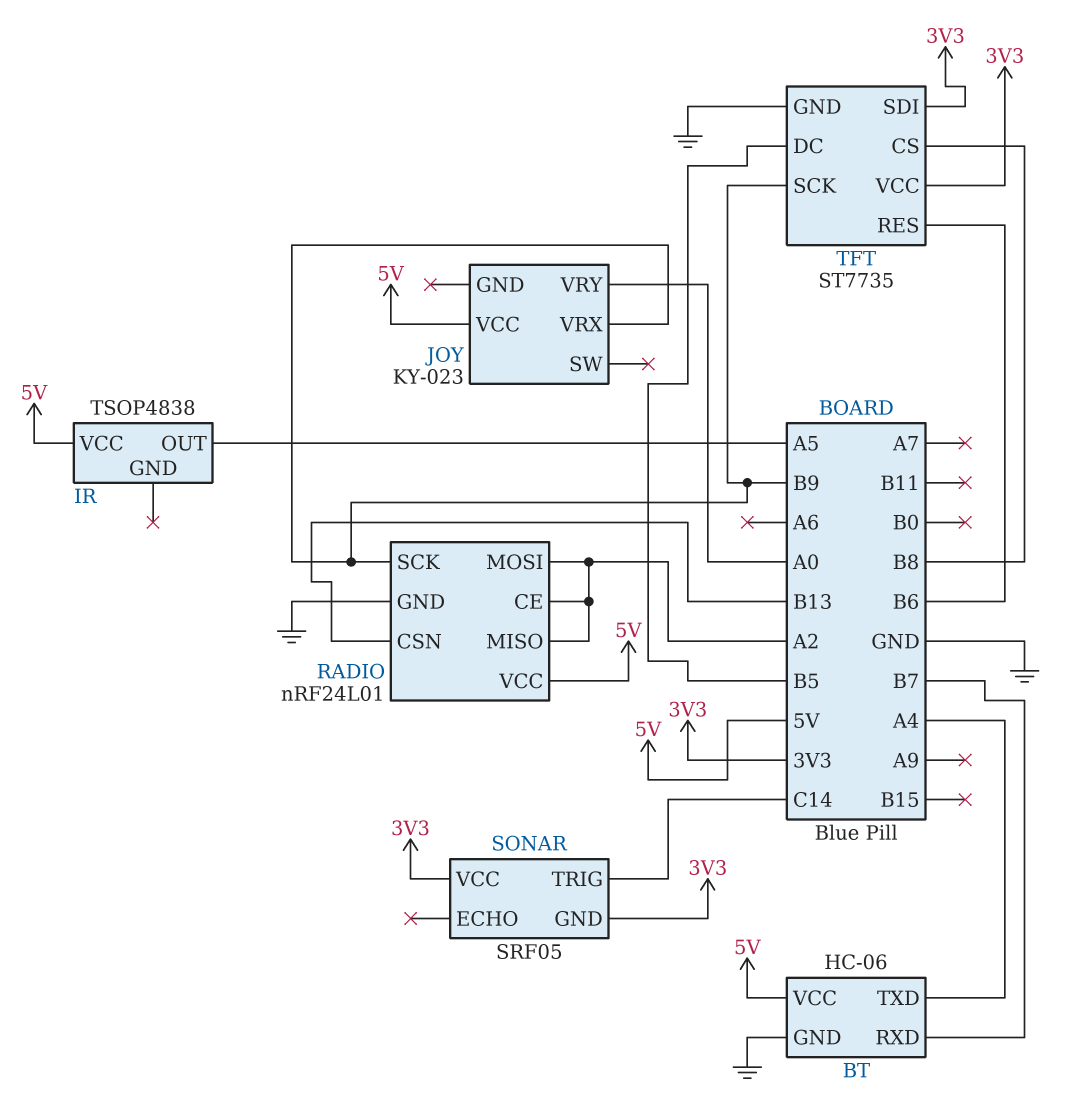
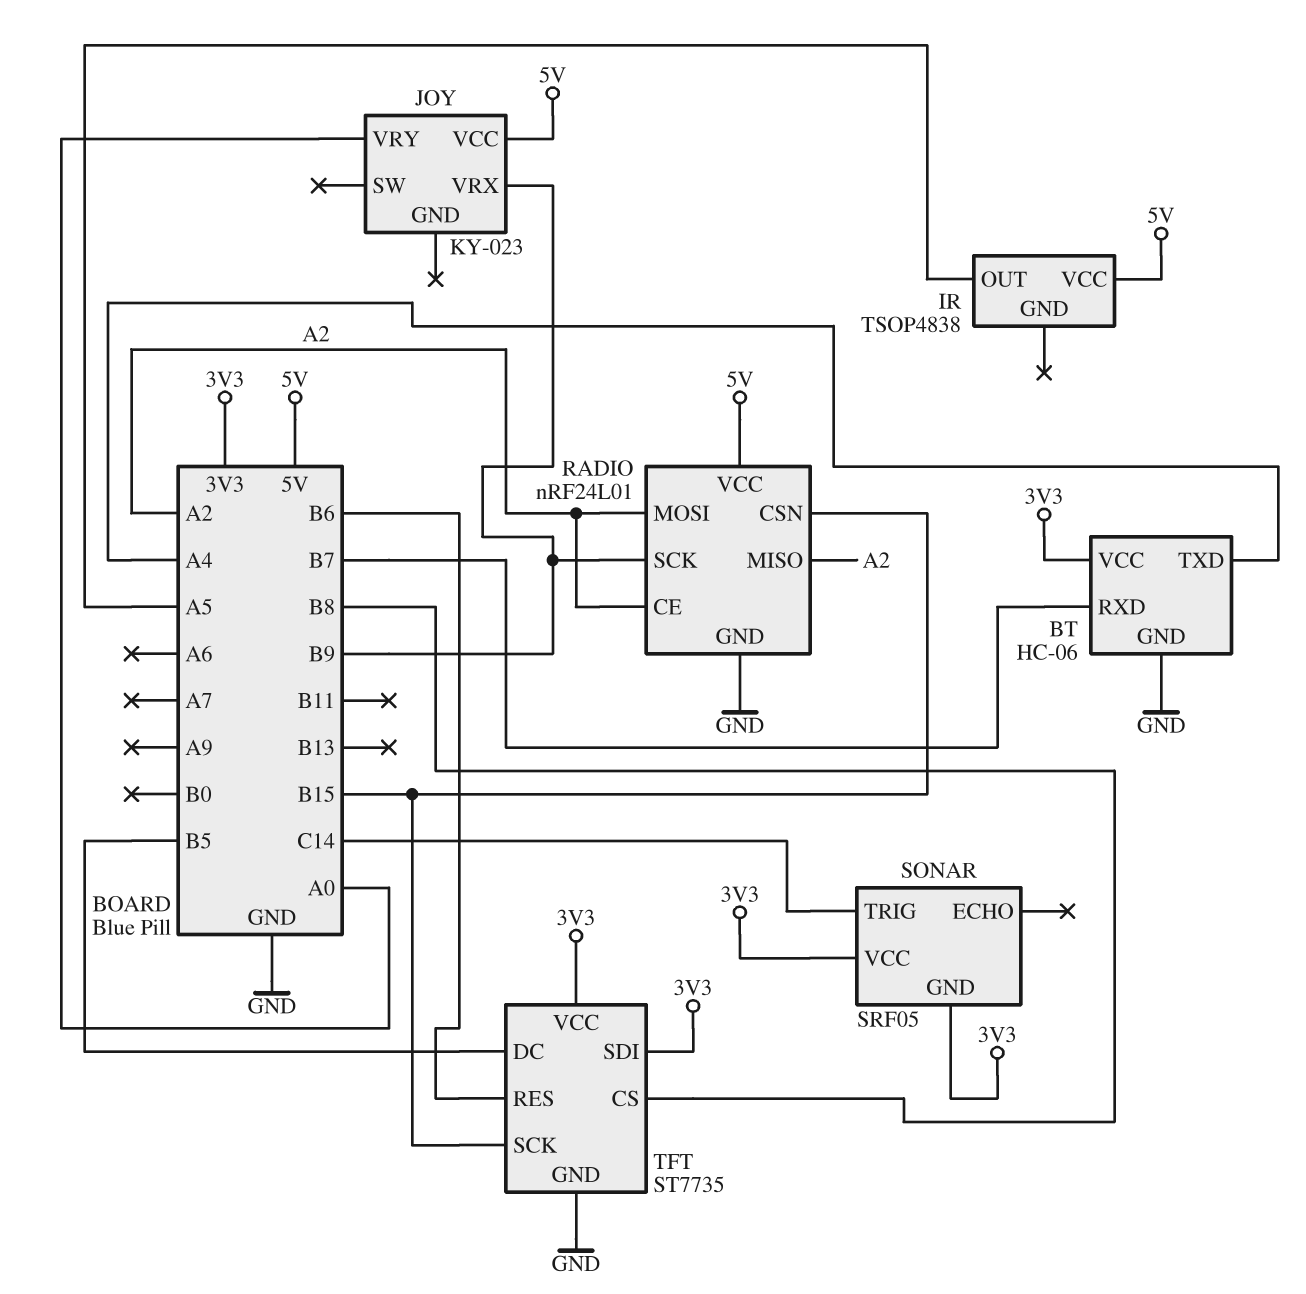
BT pin VCC: 5V -> 3V3
RADIO pin CSN: B13 -> B15
TFT pin SCK: B9 -> B15

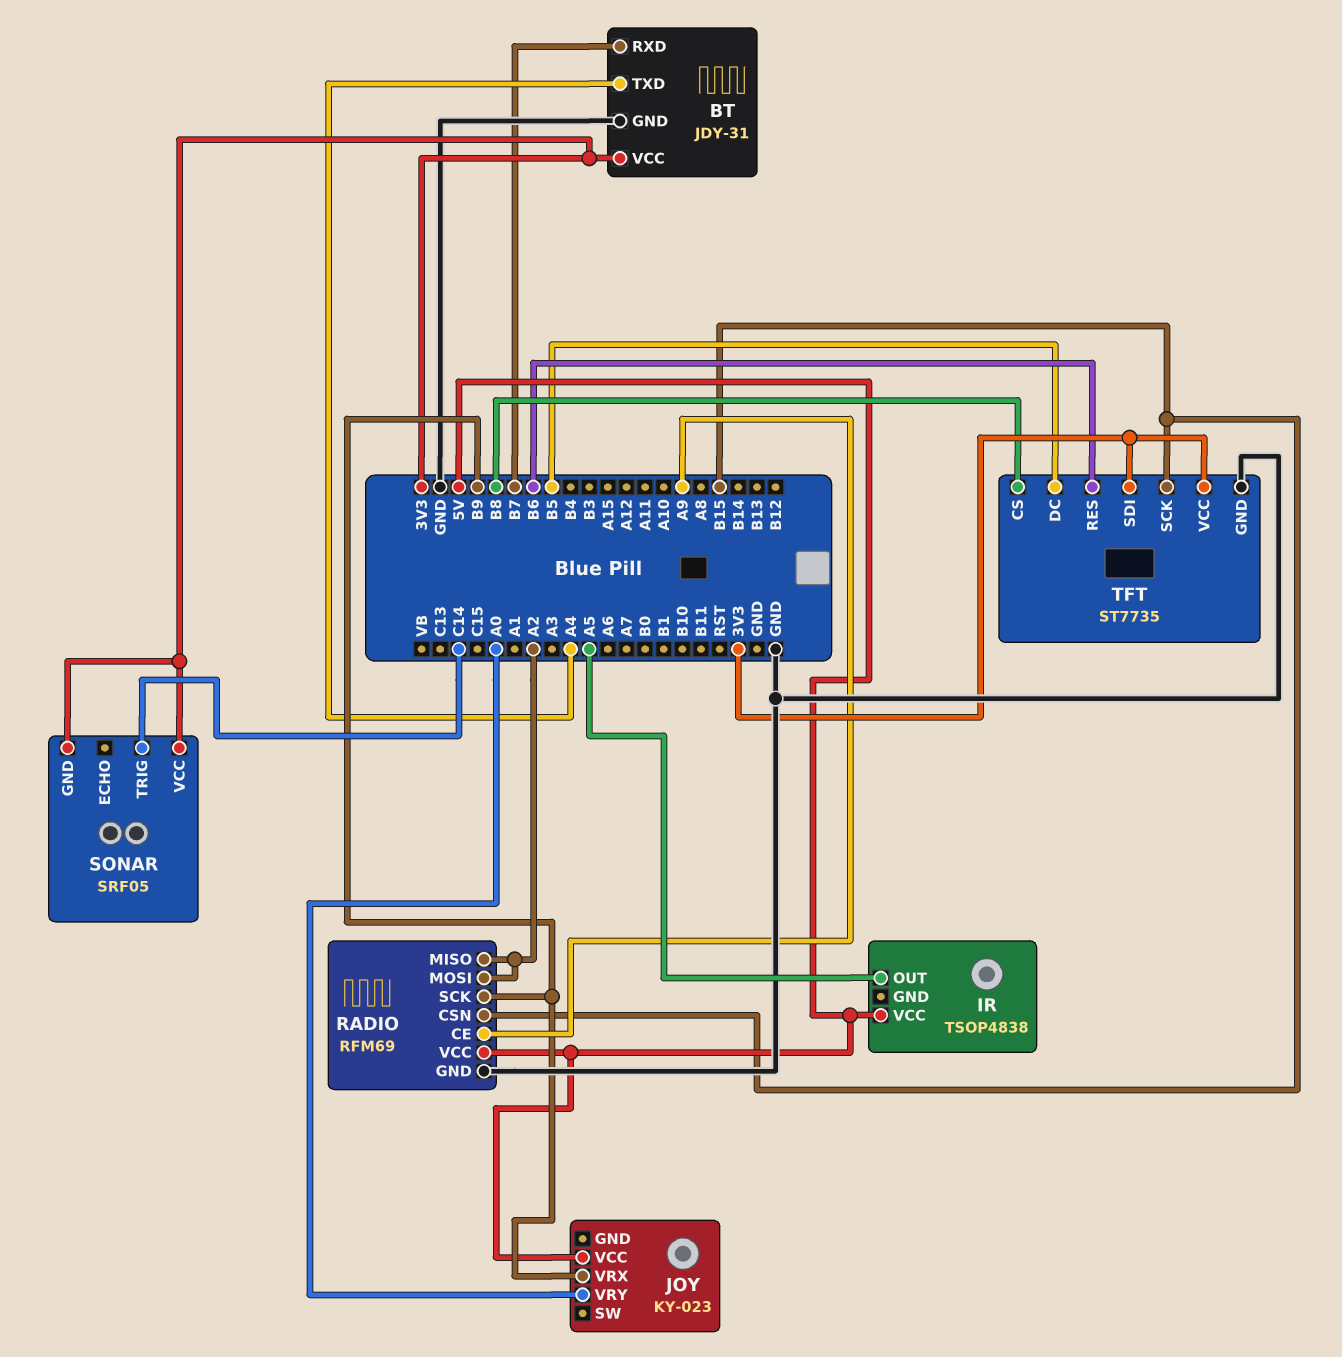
BT: HC-06 -> JDY-31
RADIO: nRF24L01 -> RFM69
RADIO pin CE: A2 -> A9

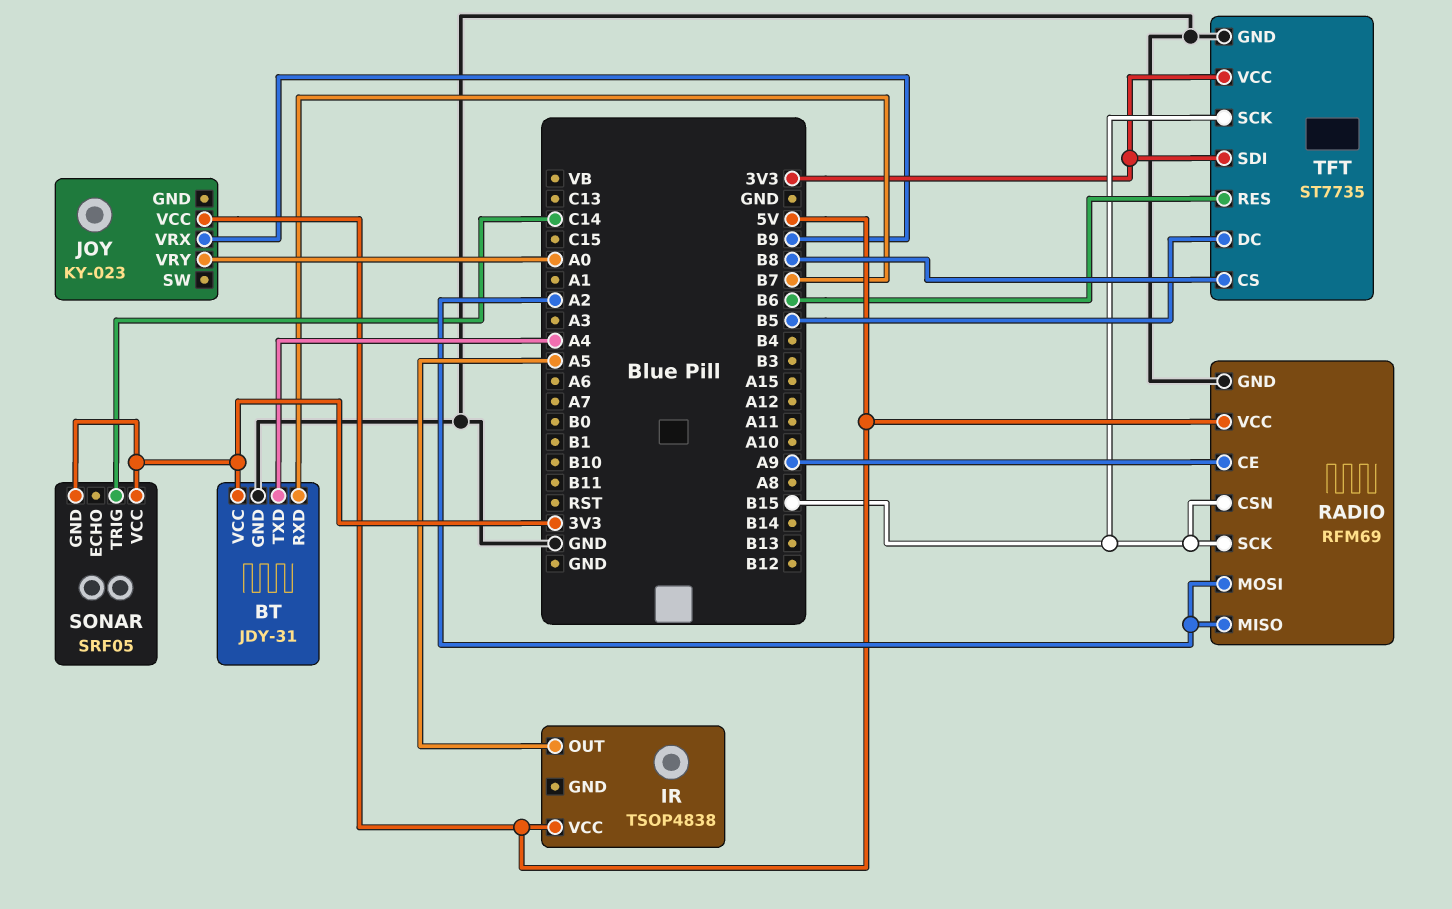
RADIO pin SCK: B9 -> B15

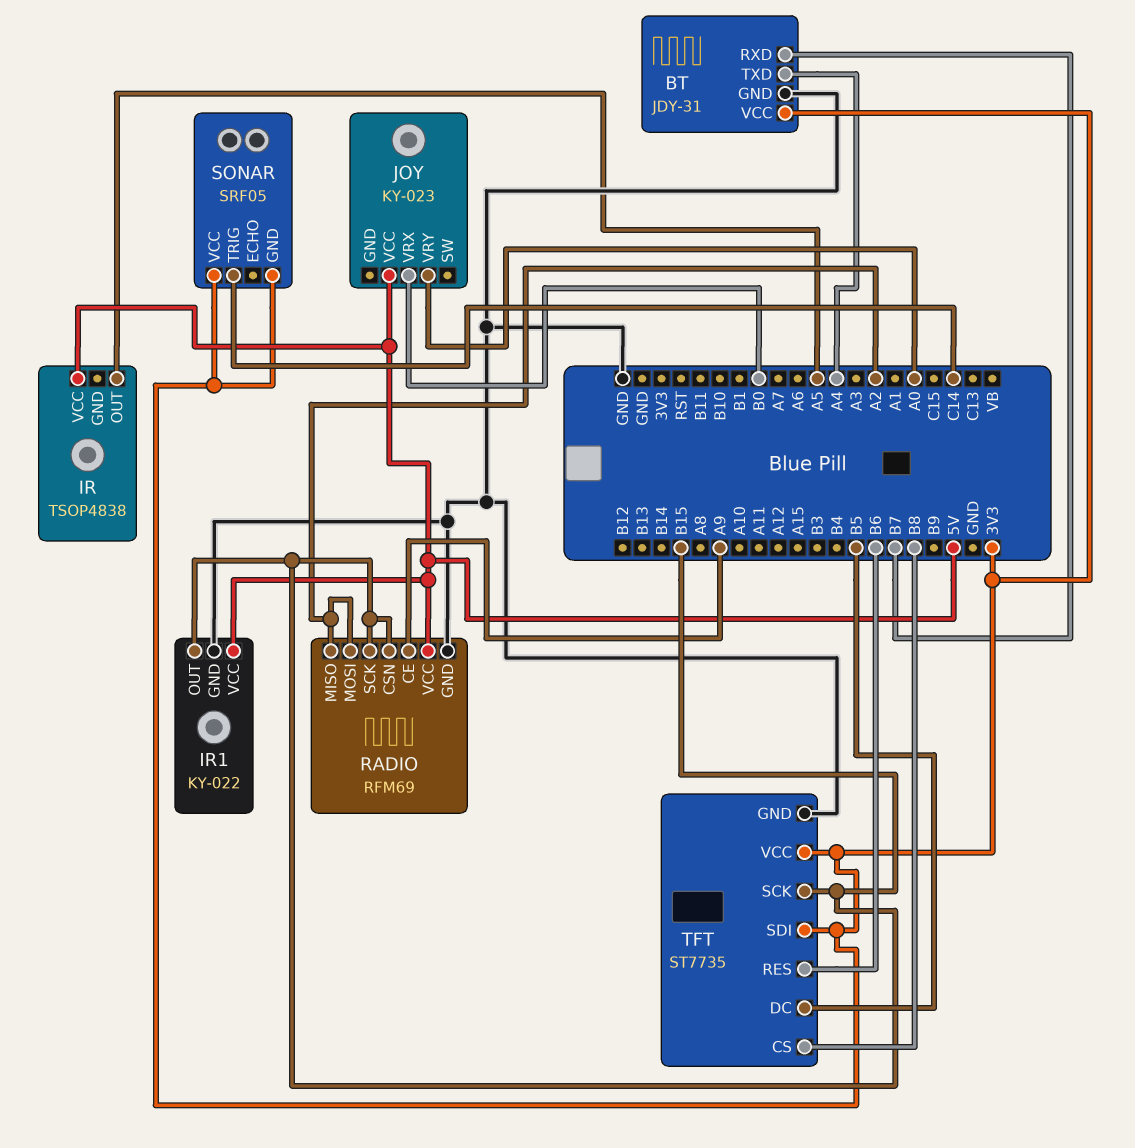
IR1: none -> KY-022
IR1 pin GND: none -> GND
IR1 pin OUT: none -> B15
IR1 pin VCC: none -> 5V
JOY pin VRX: B9 -> B0

